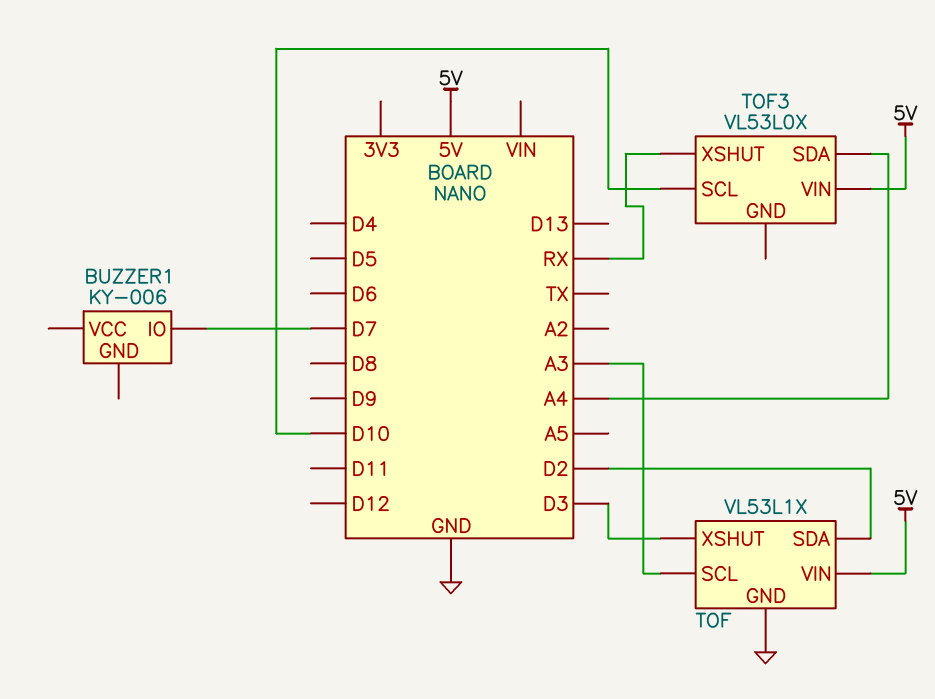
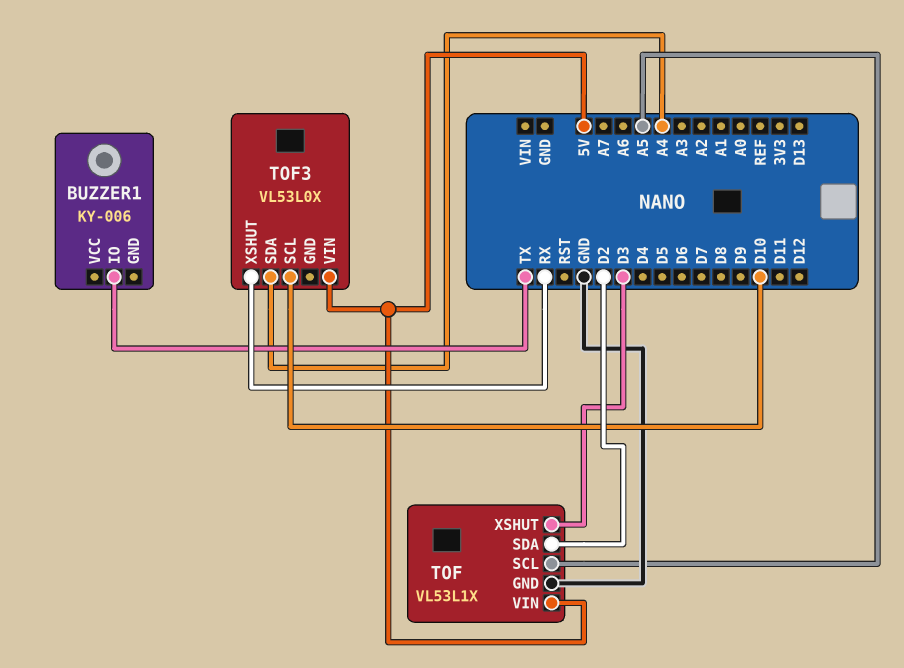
BUZZER1 pin IO: D7 -> TX
TOF pin SCL: A3 -> A5

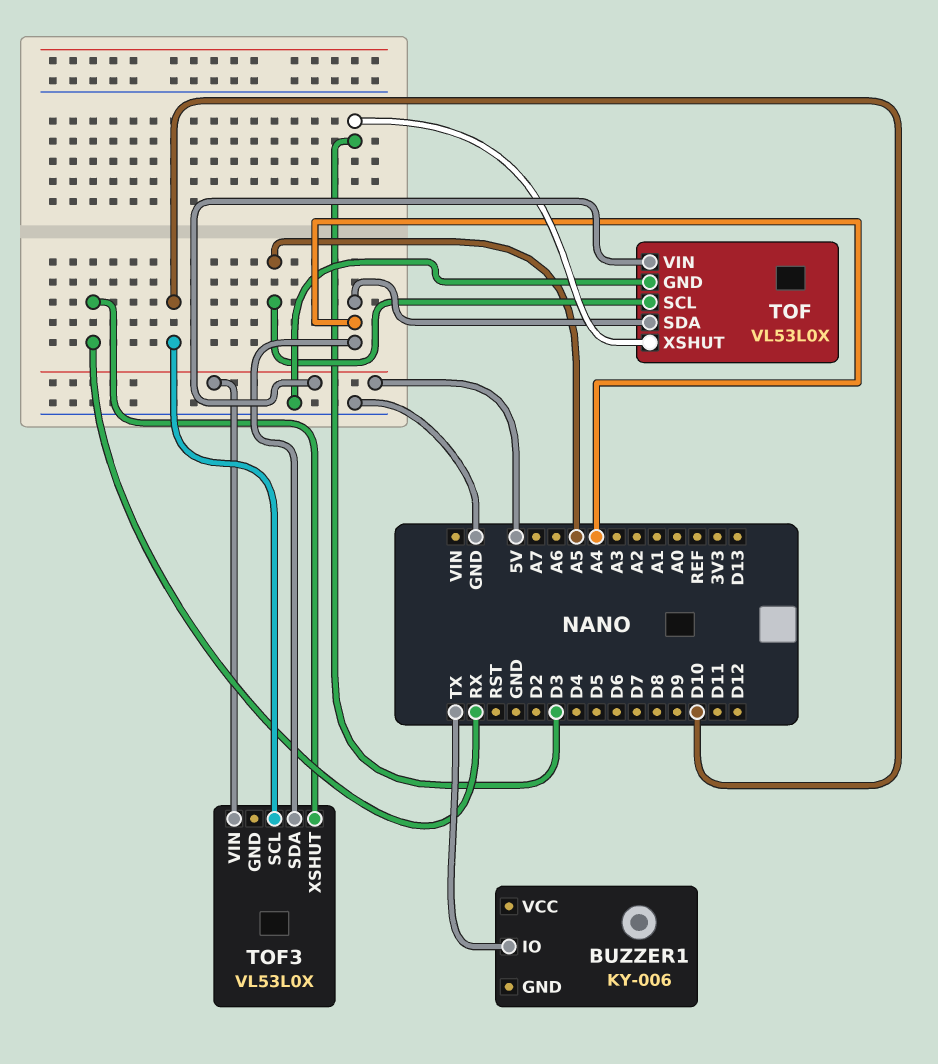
TOF: VL53L1X -> VL53L0X
TOF pin SDA: D2 -> A4

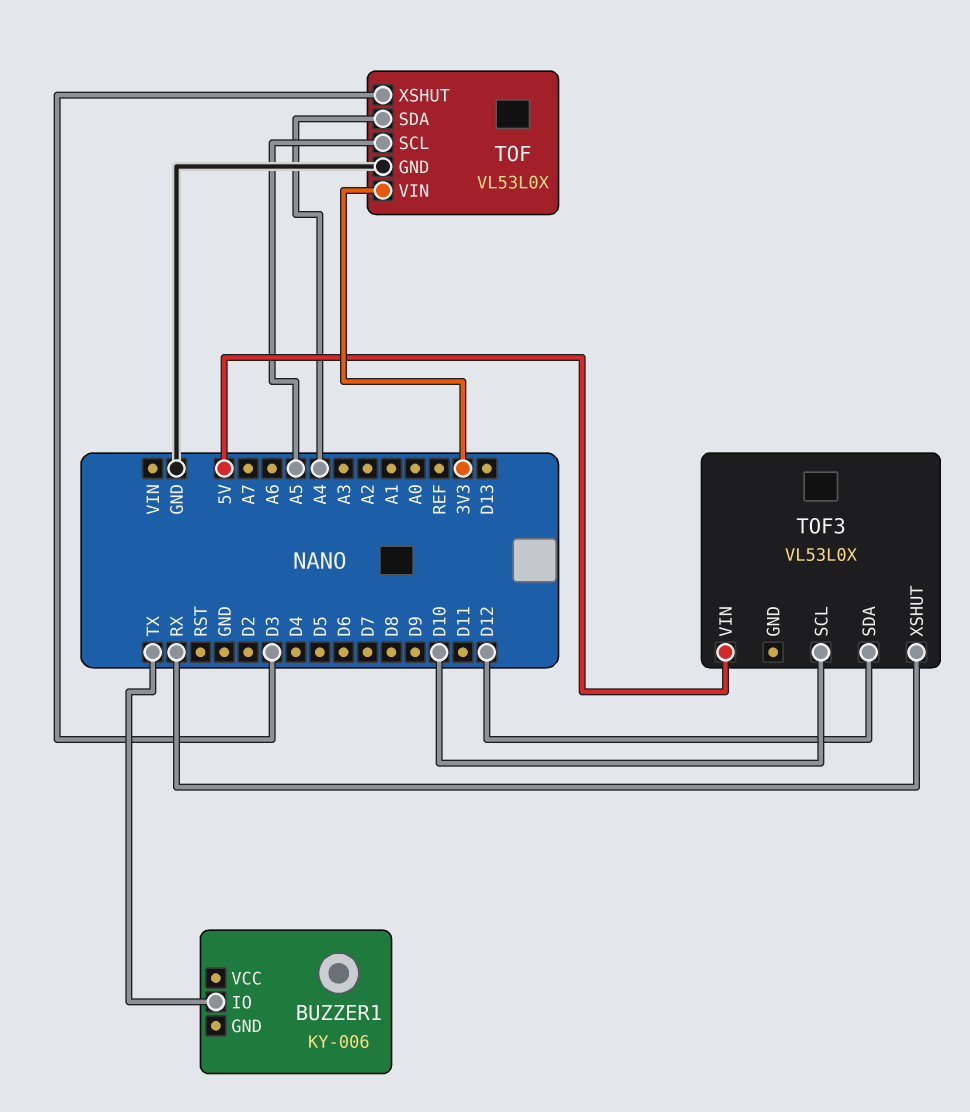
TOF pin VIN: 5V -> 3V3
TOF3 pin SDA: A4 -> D12

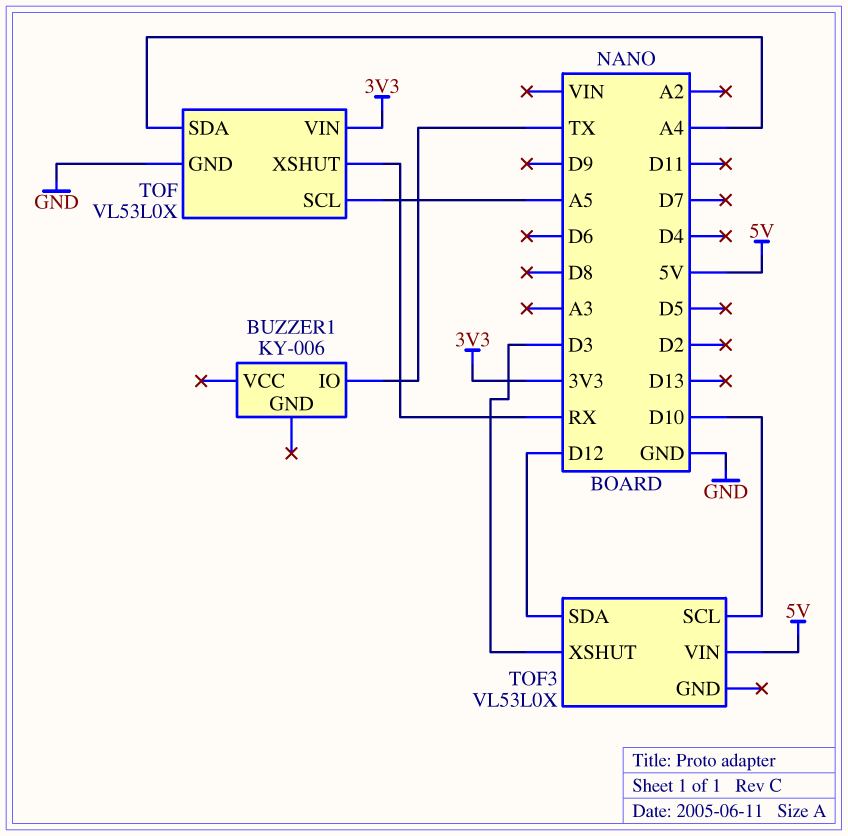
TOF pin XSHUT: D3 -> RX
TOF3 pin XSHUT: RX -> D3

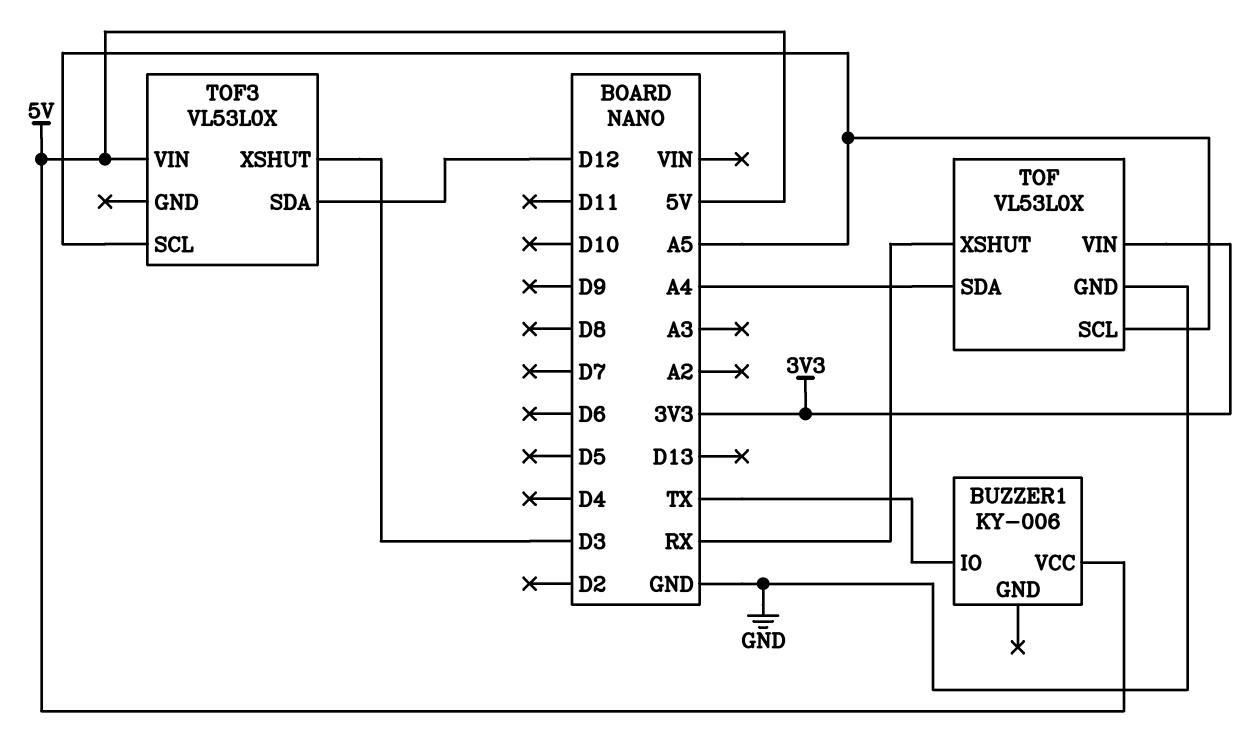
BUZZER1 pin VCC: none -> 5V
TOF3 pin SCL: D10 -> A5

